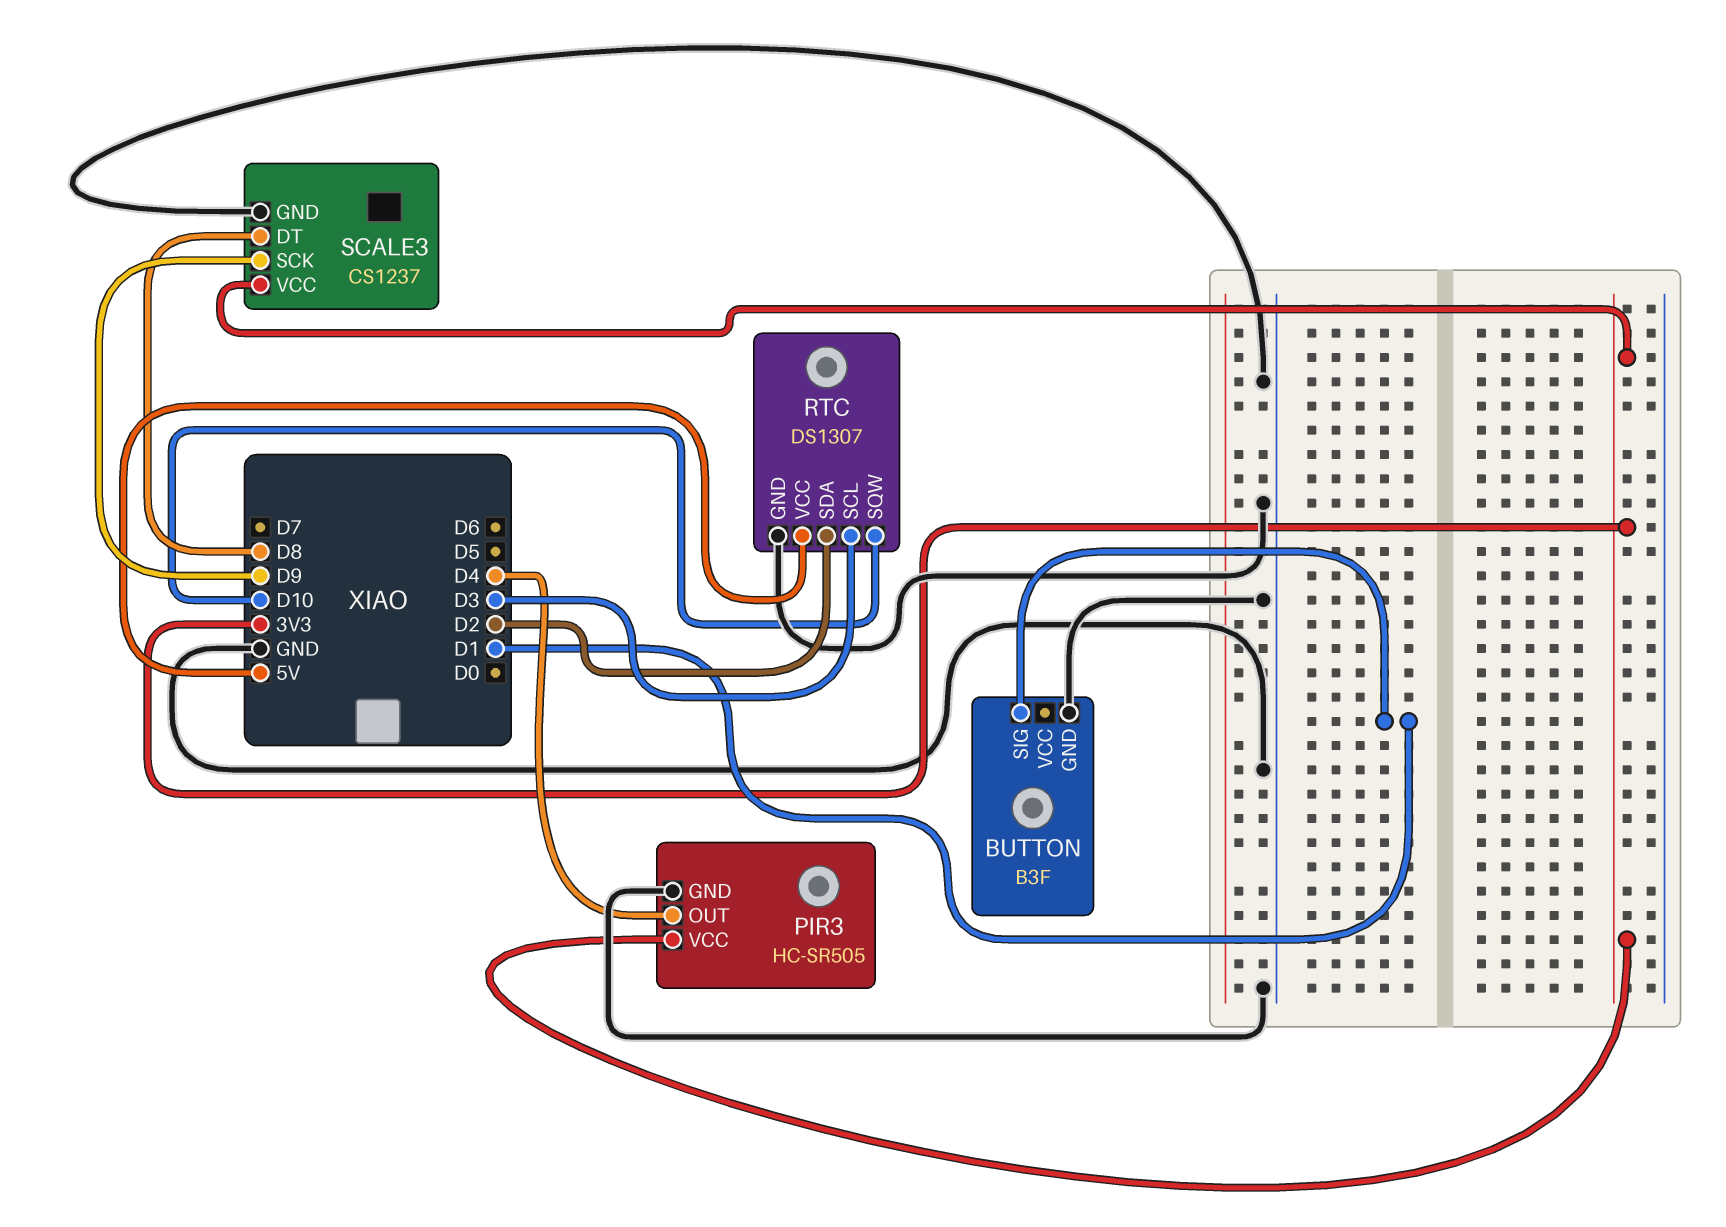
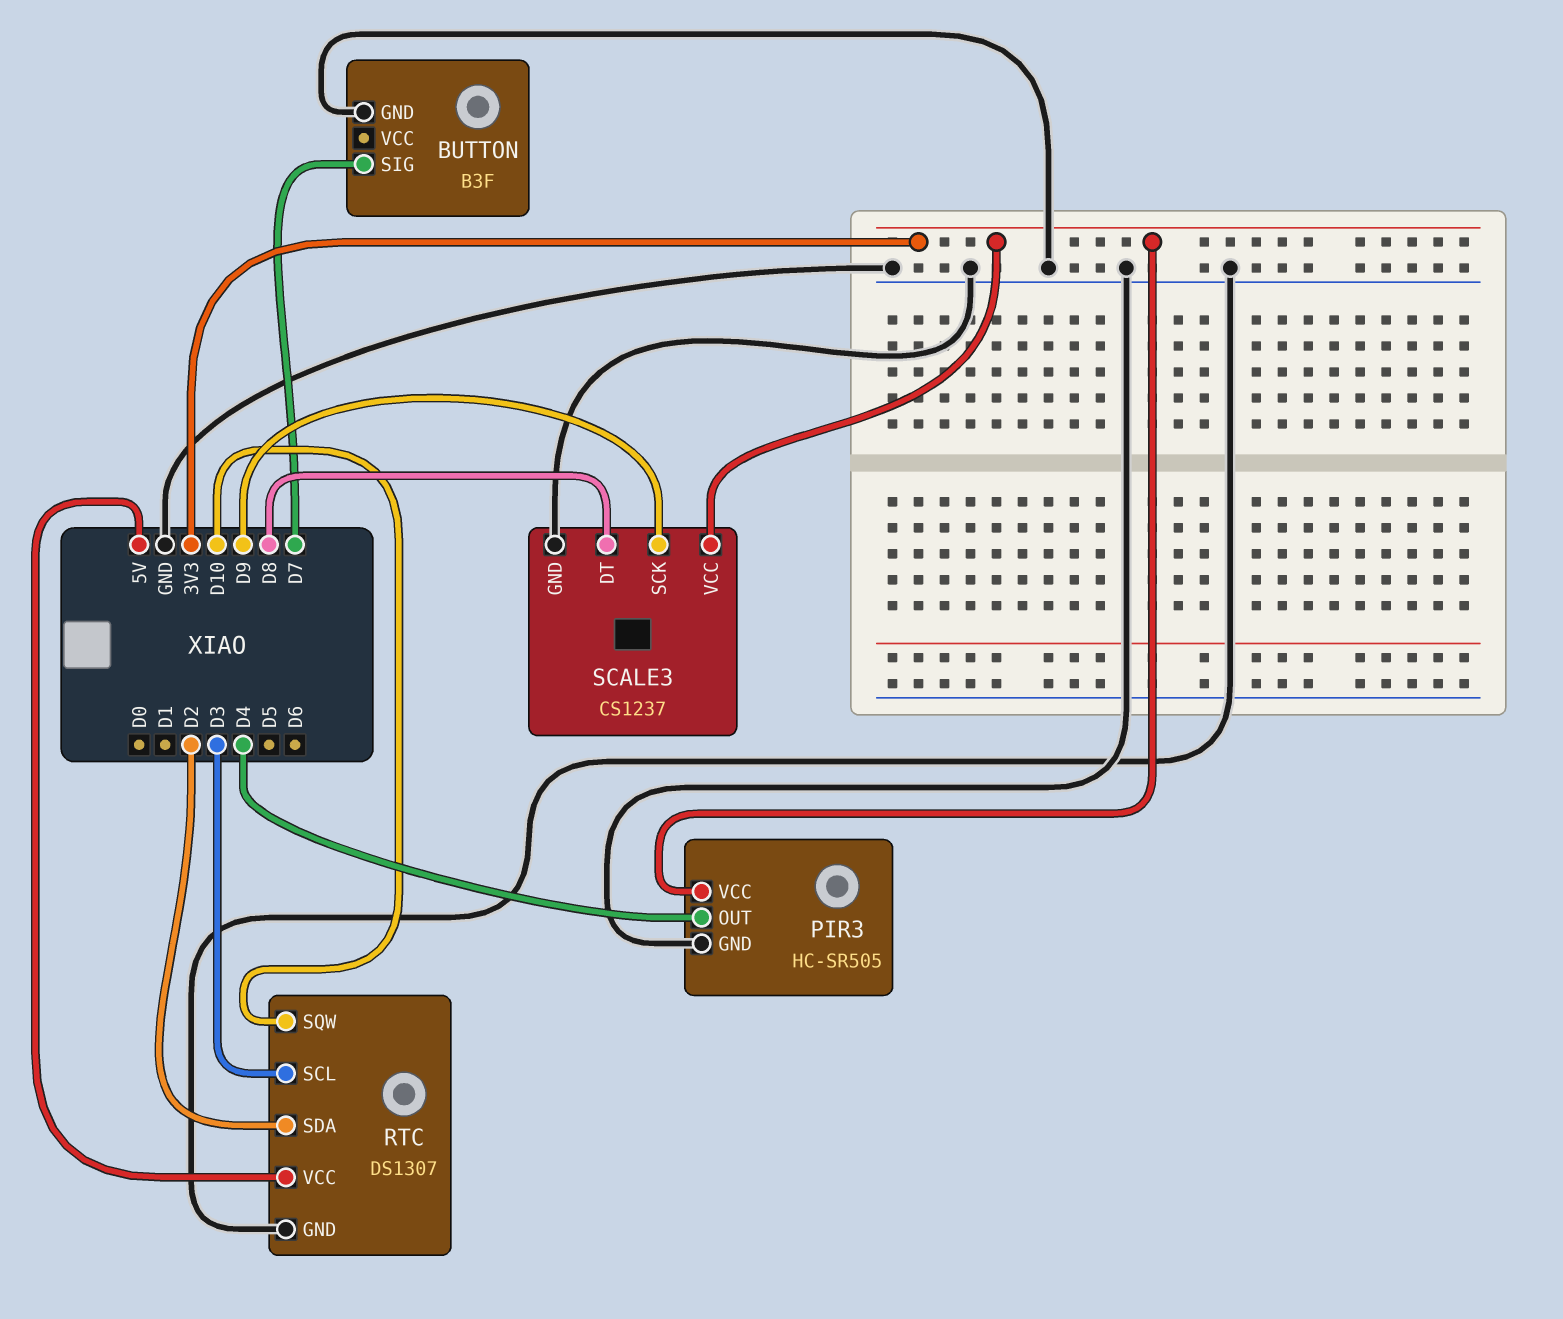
BUTTON pin SIG: D1 -> D7

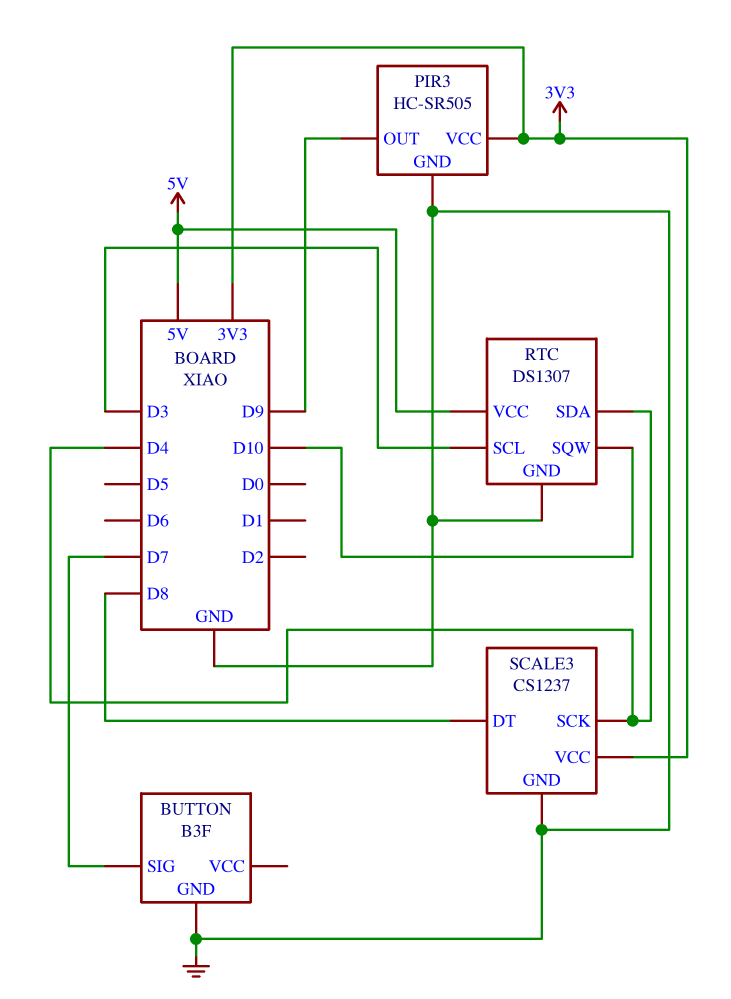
PIR3 pin OUT: D4 -> D9
RTC pin SDA: D2 -> D4
SCALE3 pin SCK: D9 -> D4

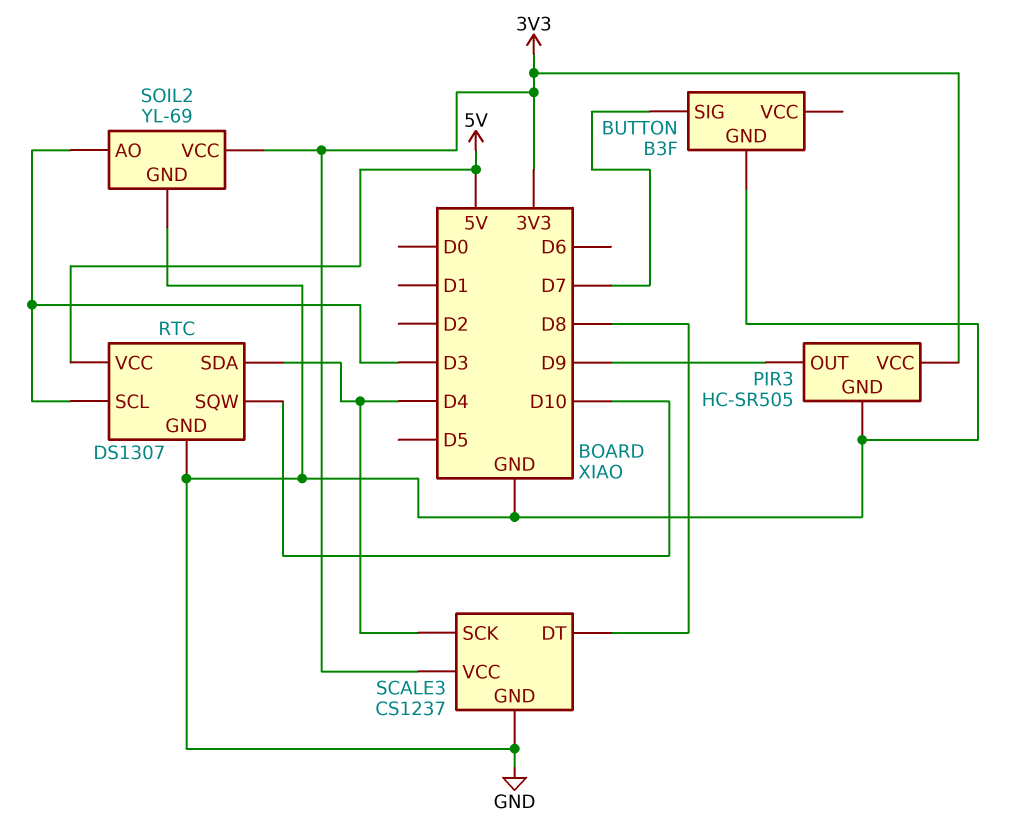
SOIL2: none -> YL-69
SOIL2 pin AO: none -> D3
SOIL2 pin GND: none -> GND
SOIL2 pin VCC: none -> 3V3

